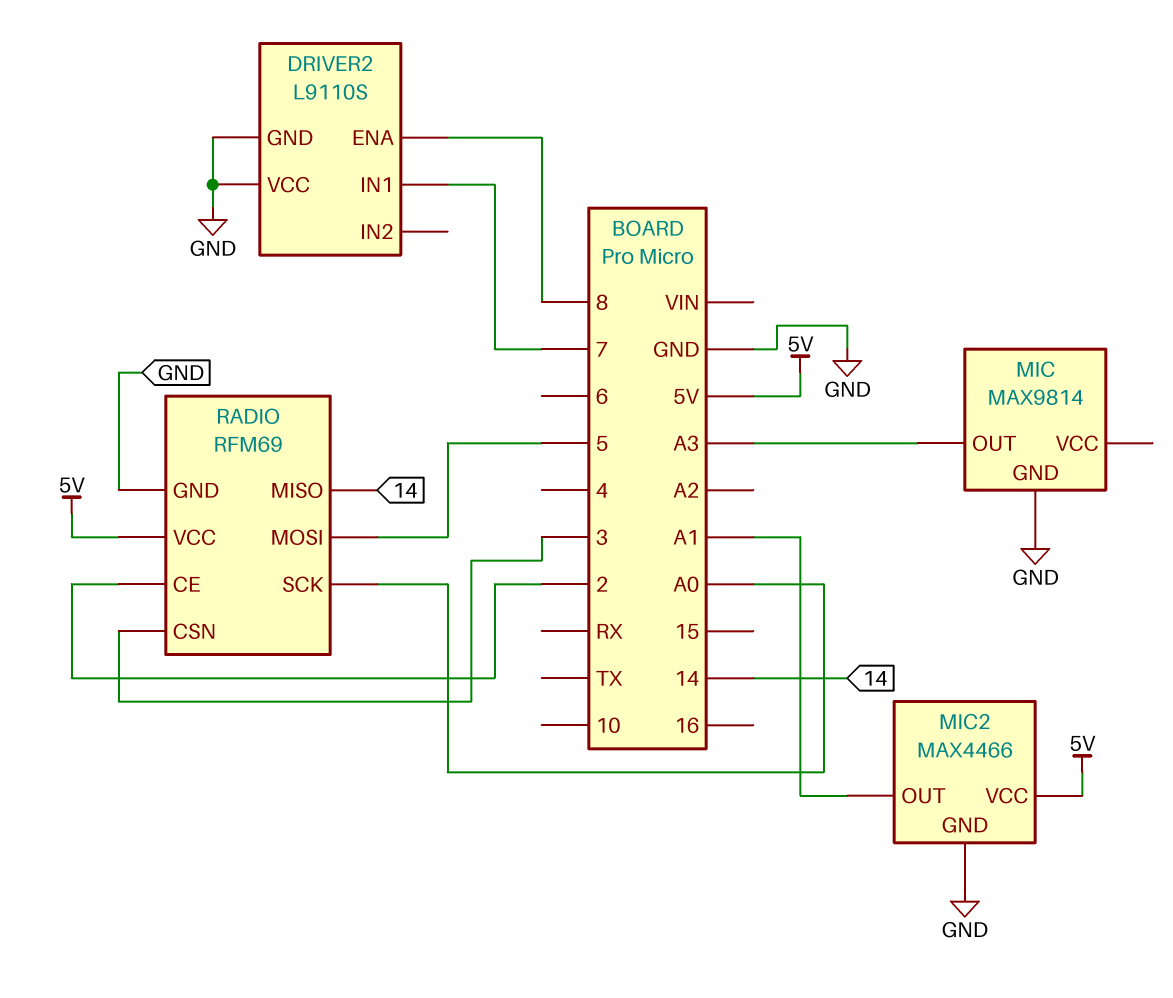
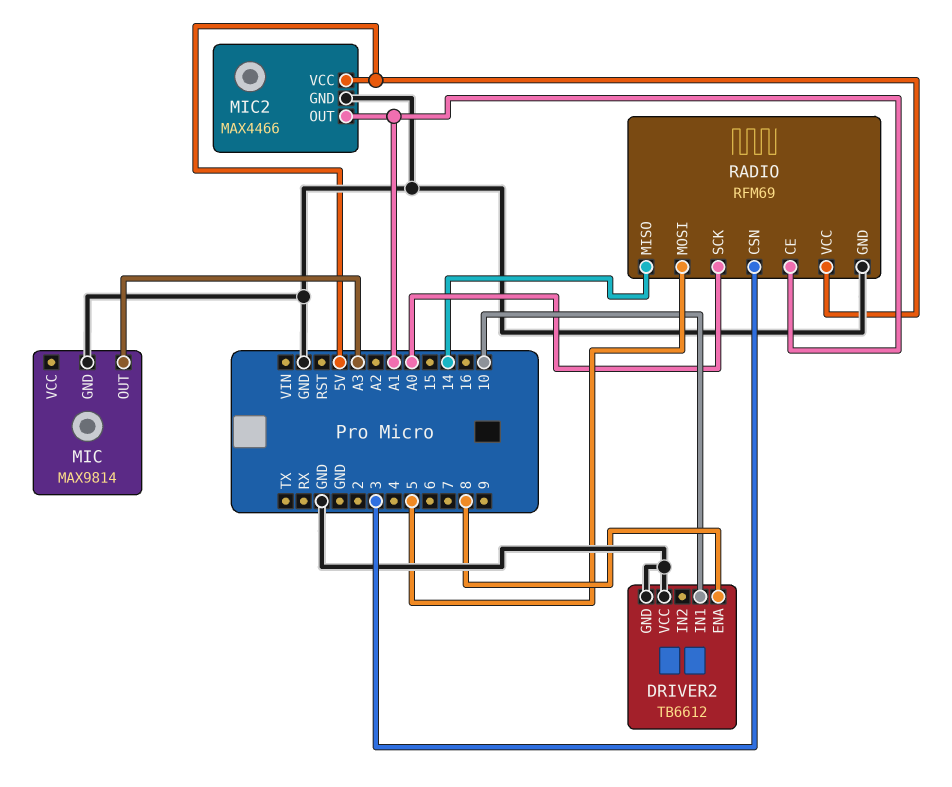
DRIVER2: L9110S -> TB6612
DRIVER2 pin IN1: 7 -> 10
RADIO pin CE: 2 -> A1

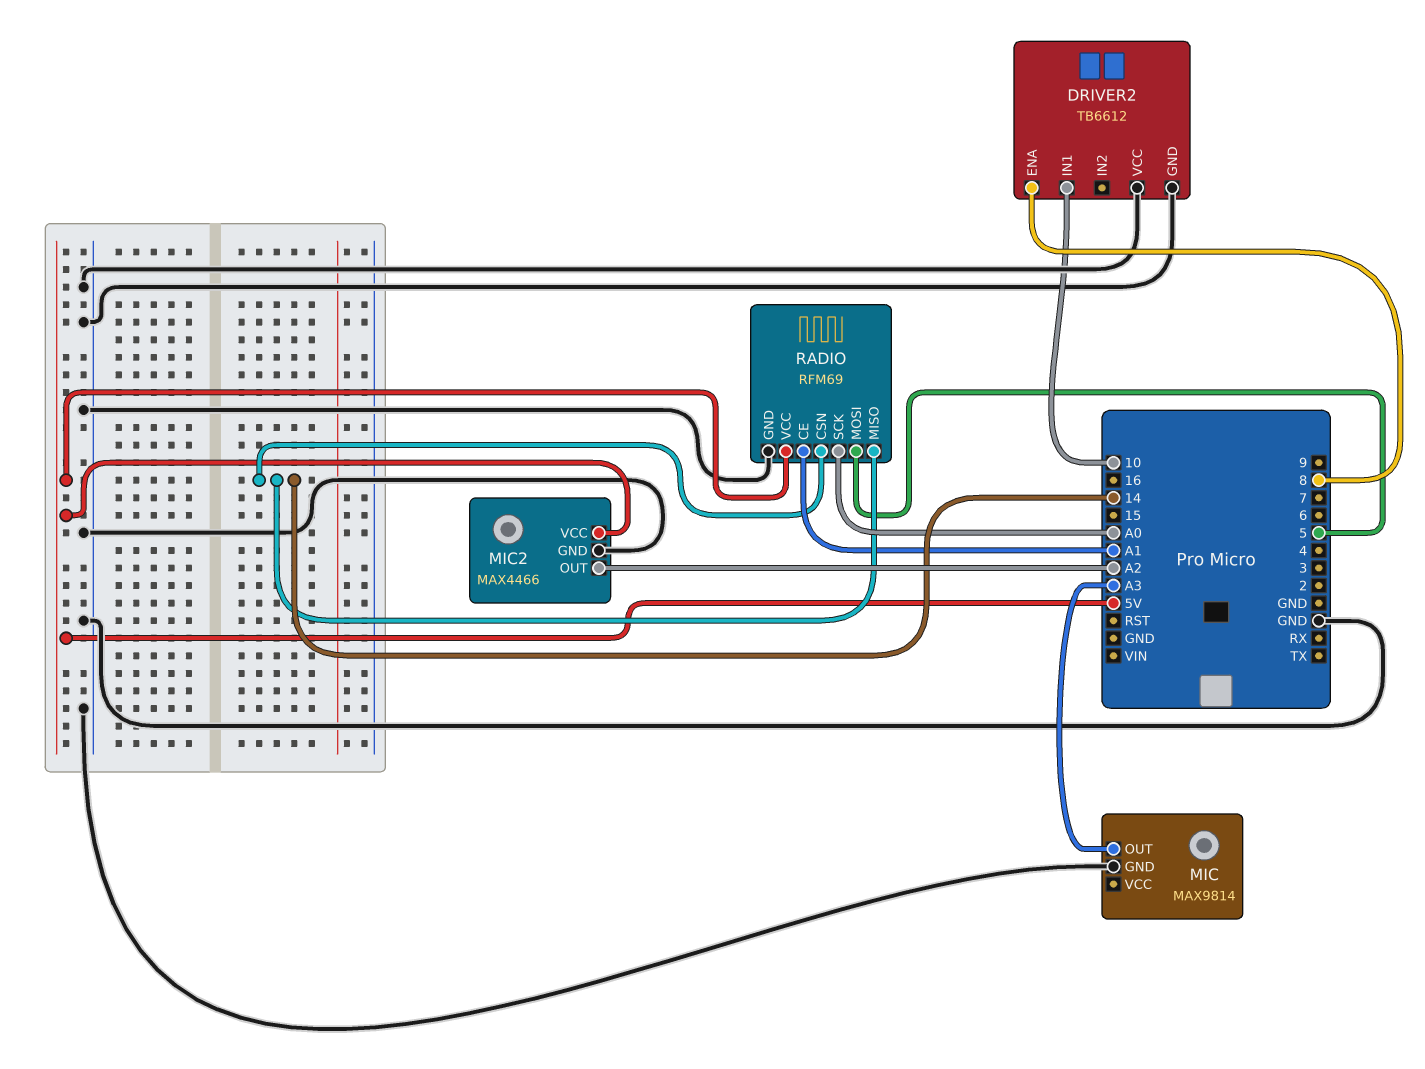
MIC2 pin OUT: A1 -> A2
RADIO pin CSN: 3 -> 14

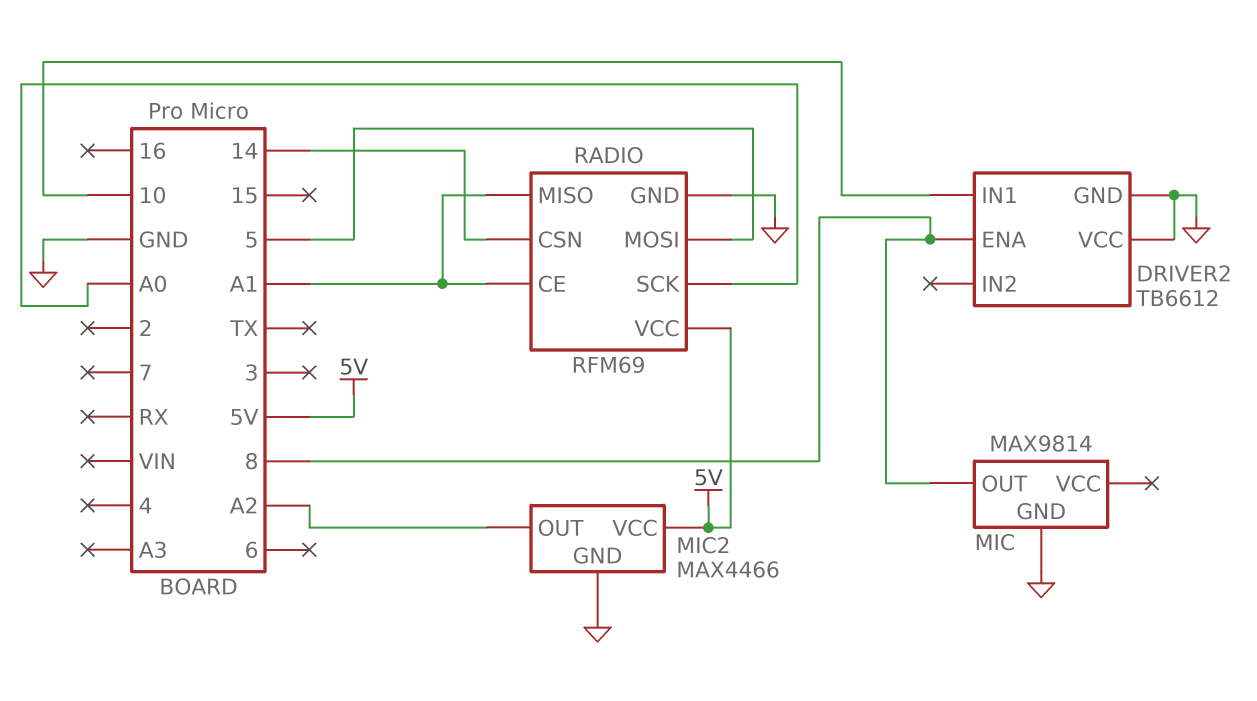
MIC pin OUT: A3 -> 8
RADIO pin MISO: 14 -> A1

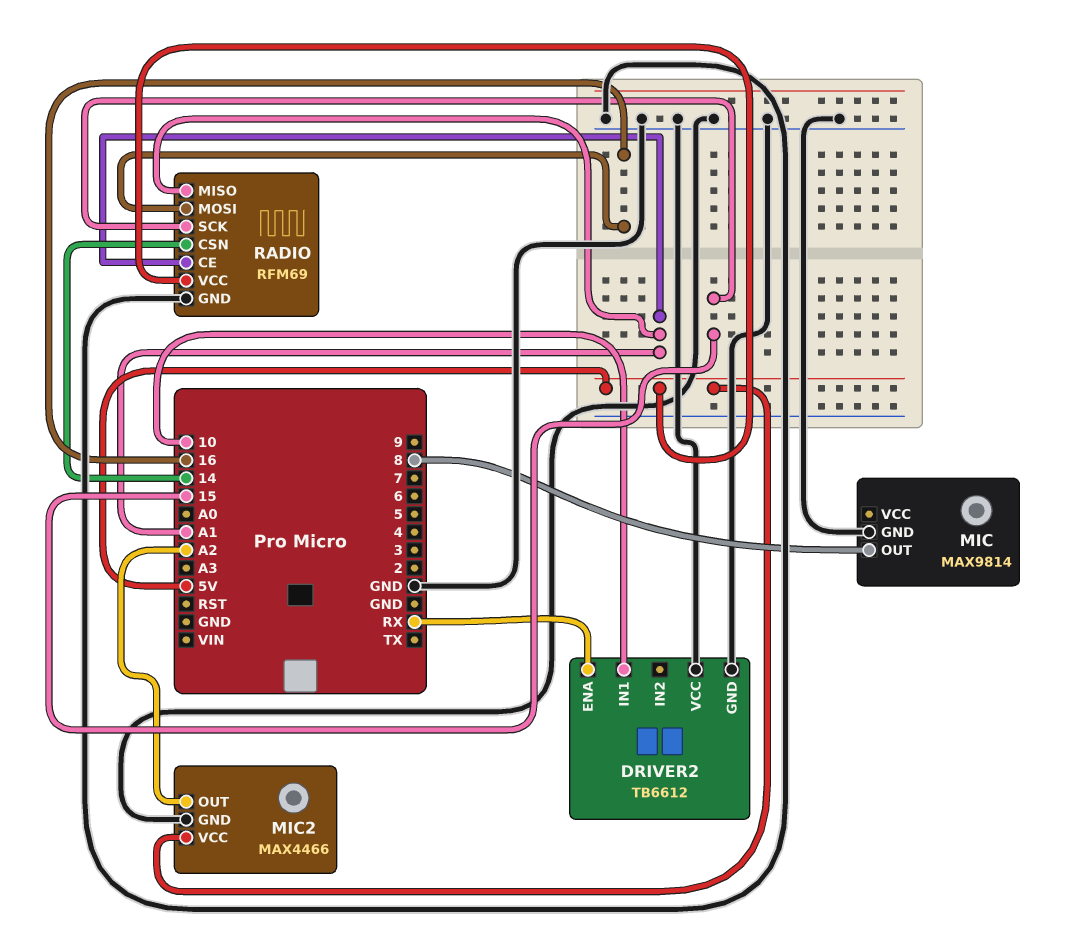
DRIVER2 pin ENA: 8 -> RX
RADIO pin MOSI: 5 -> 16
RADIO pin SCK: A0 -> 15

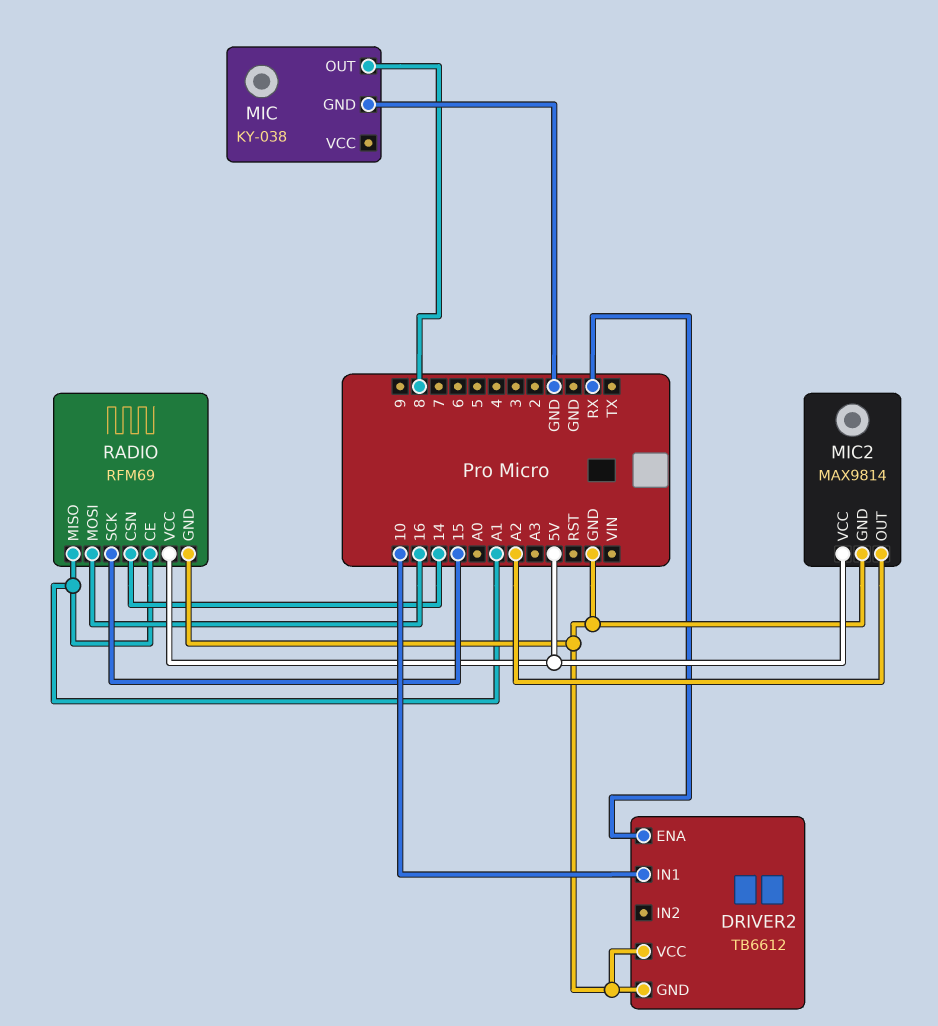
MIC: MAX9814 -> KY-038
MIC2: MAX4466 -> MAX9814

